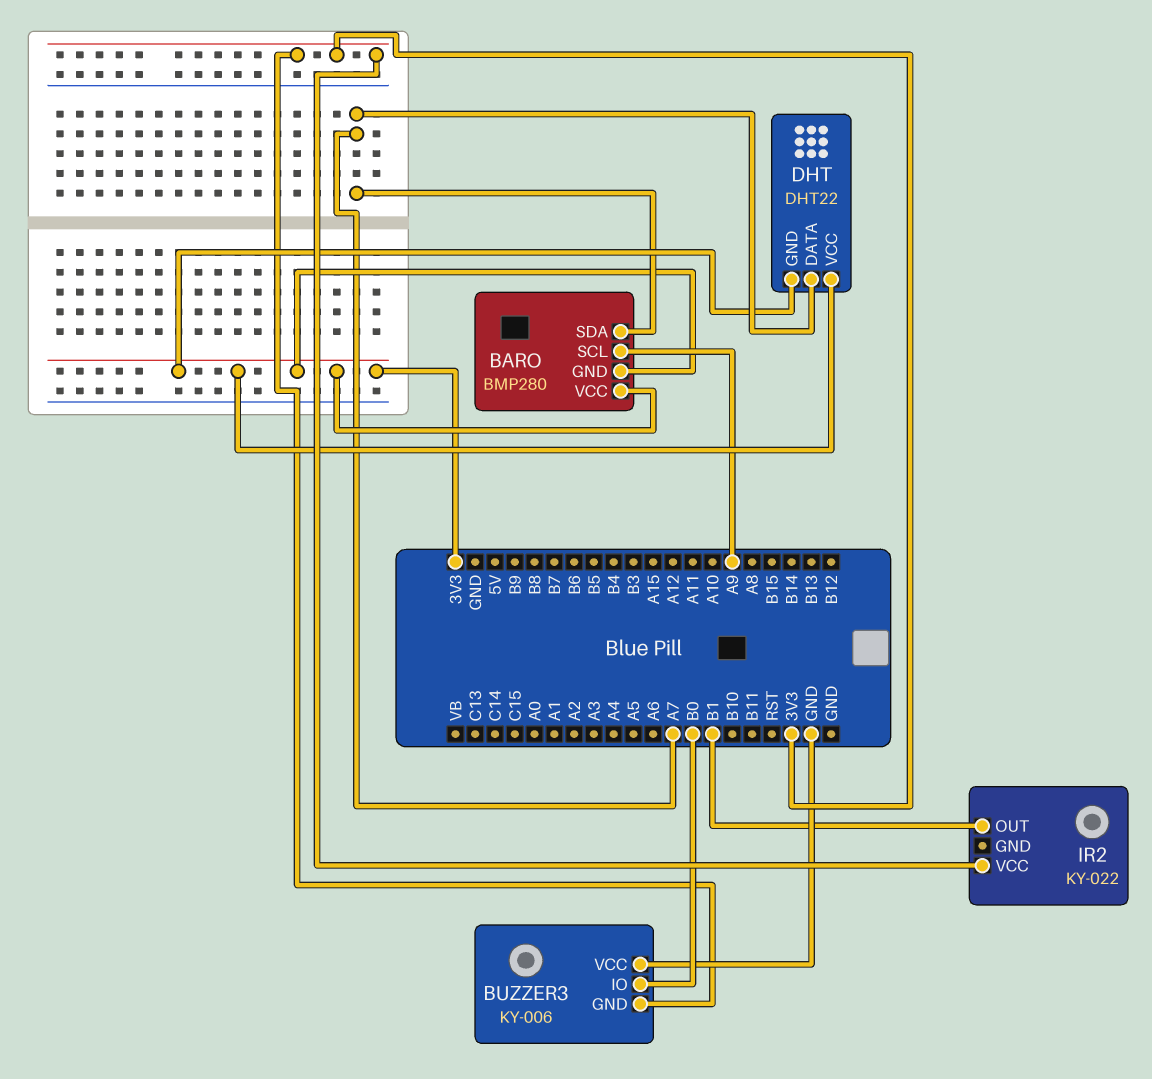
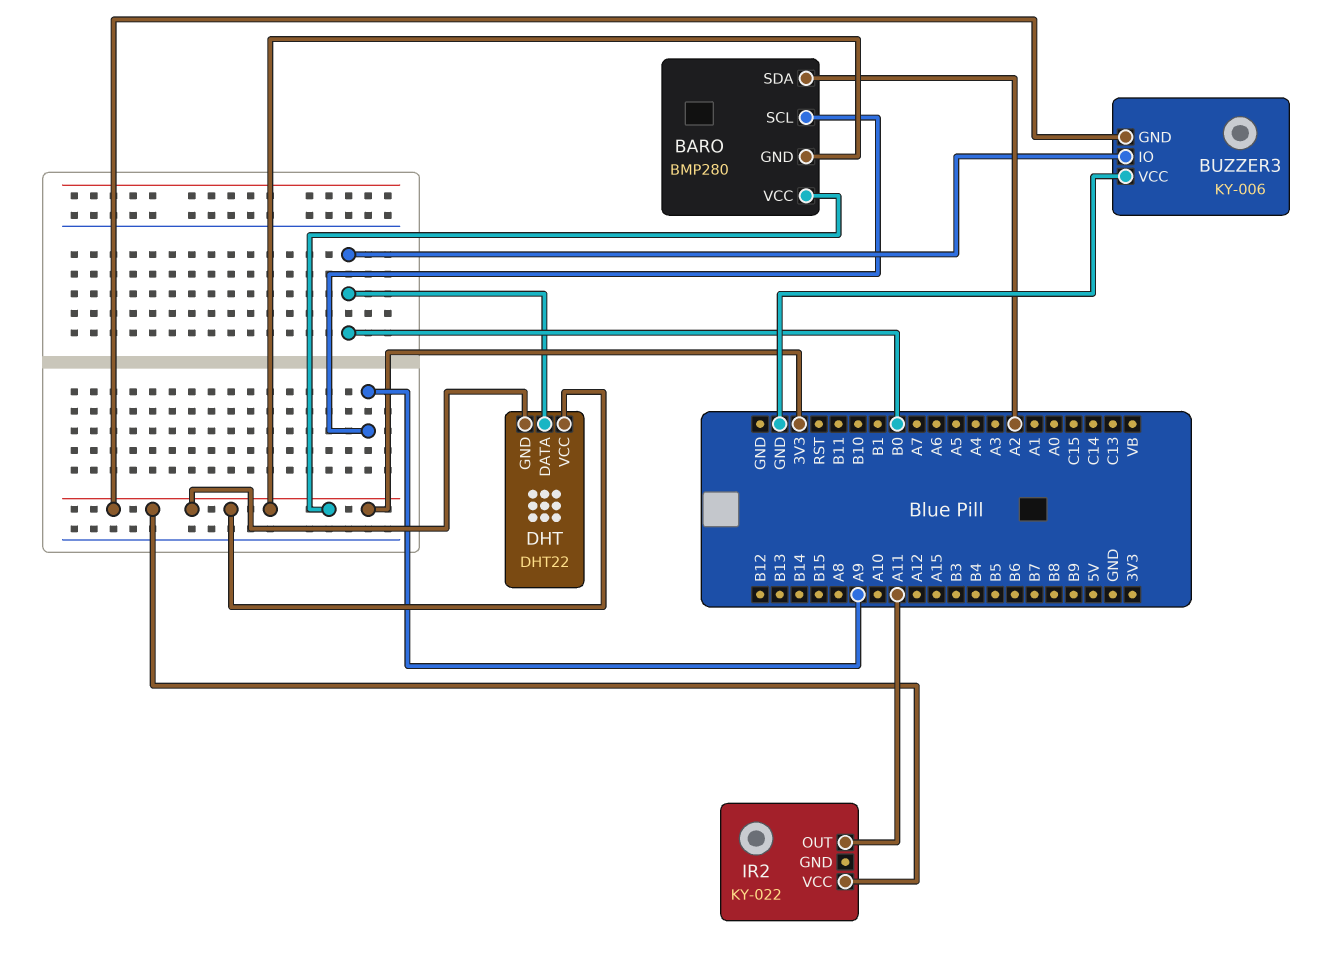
BARO pin SDA: A7 -> A2
DHT pin DATA: A7 -> B0
IR2 pin OUT: B1 -> A11

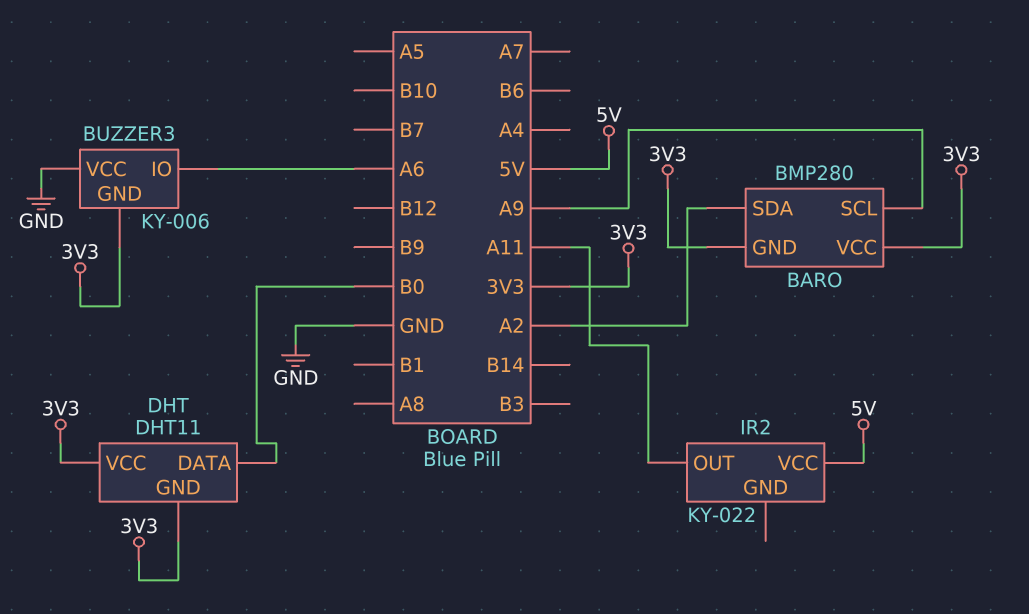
BUZZER3 pin IO: B0 -> A6
DHT: DHT22 -> DHT11
IR2 pin VCC: 3V3 -> 5V

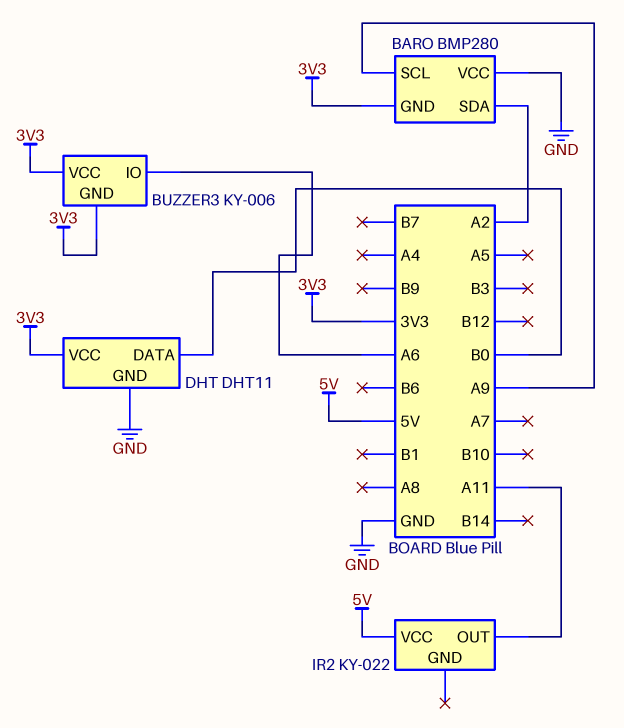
BARO pin VCC: 3V3 -> GND
BUZZER3 pin VCC: GND -> 3V3
DHT pin GND: 3V3 -> GND

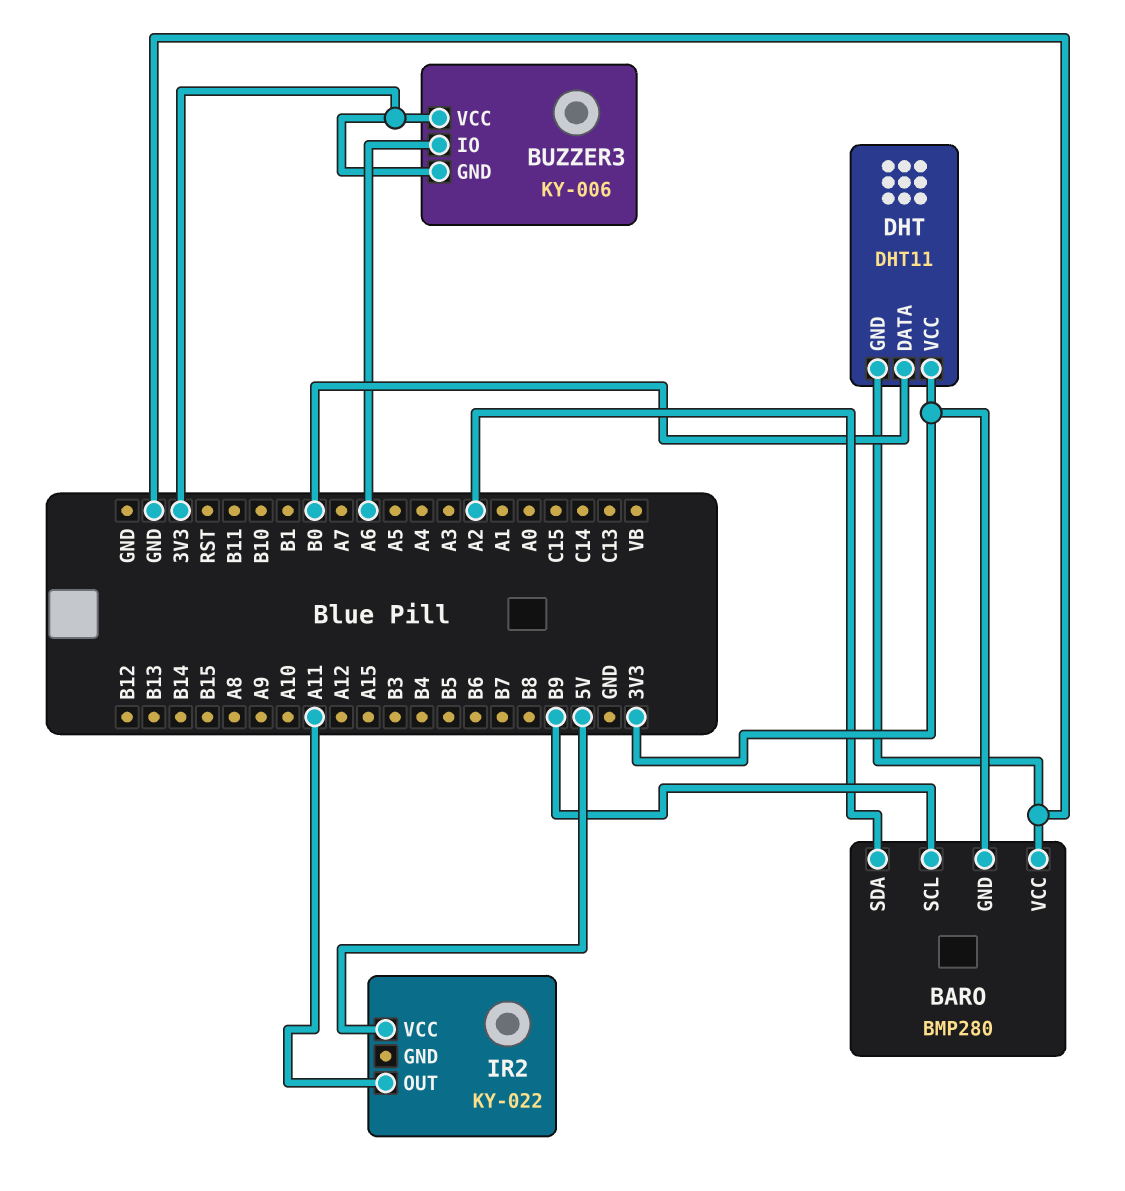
BARO pin SCL: A9 -> B9

